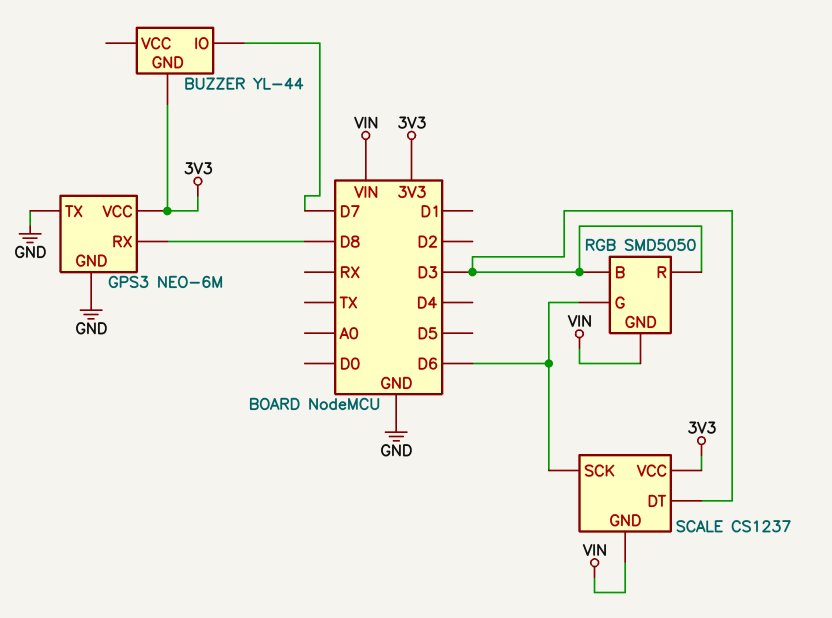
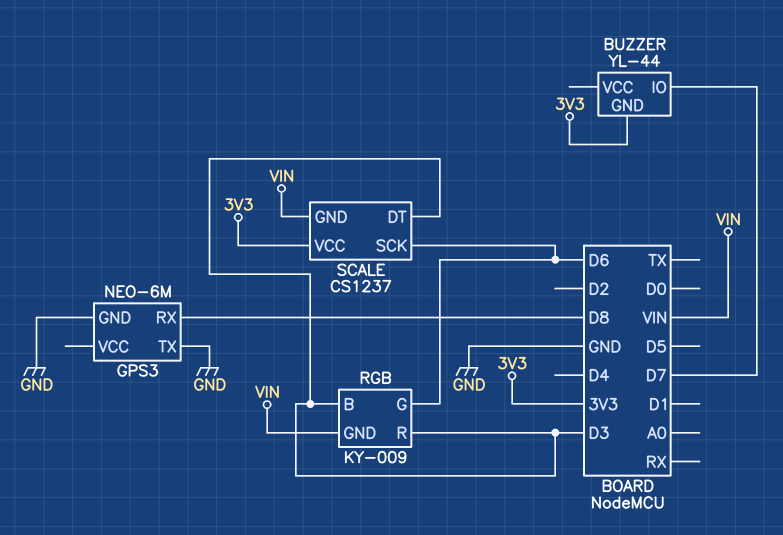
GPS3 pin VCC: 3V3 -> none
RGB: SMD5050 -> KY-009

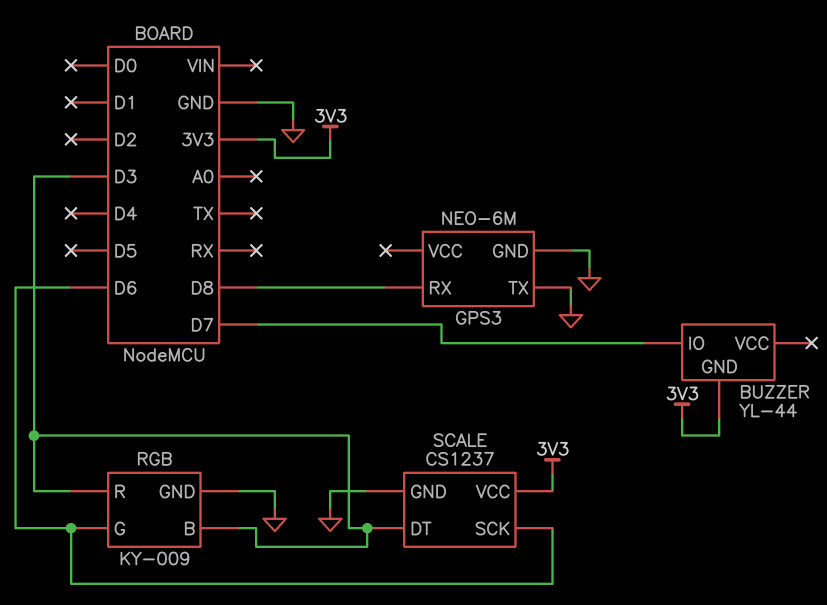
RGB pin GND: VIN -> GND
SCALE pin GND: VIN -> GND

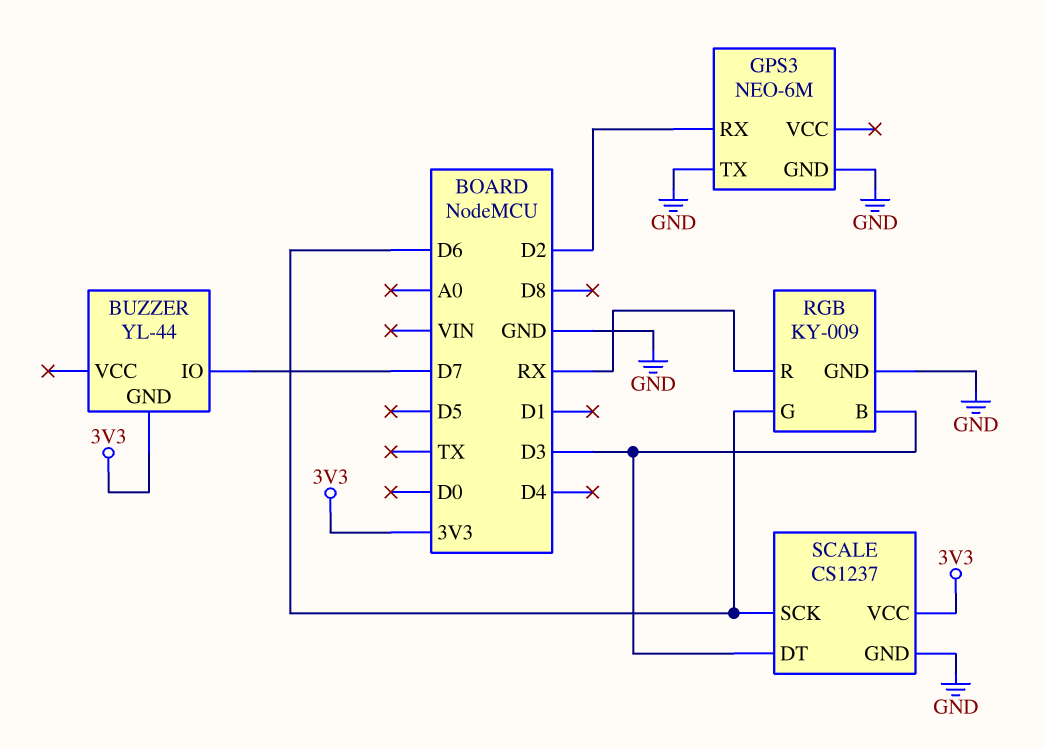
GPS3 pin RX: D8 -> D2
RGB pin R: D3 -> RX

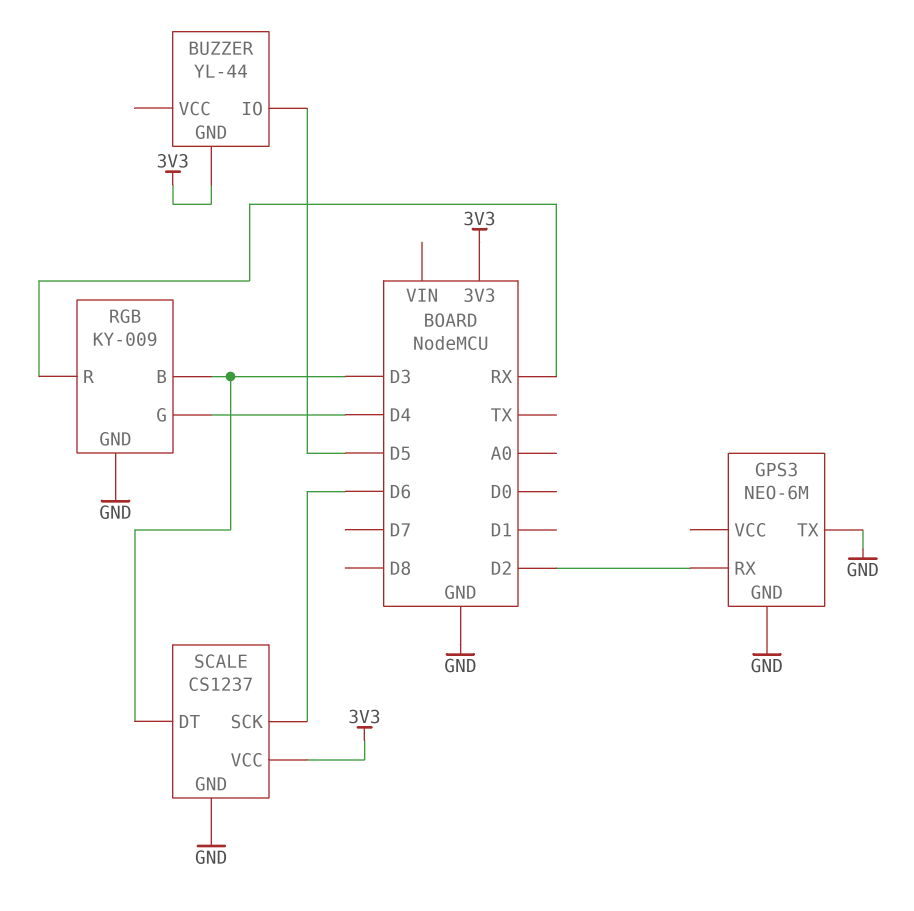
BUZZER pin IO: D7 -> D5
RGB pin G: D6 -> D4

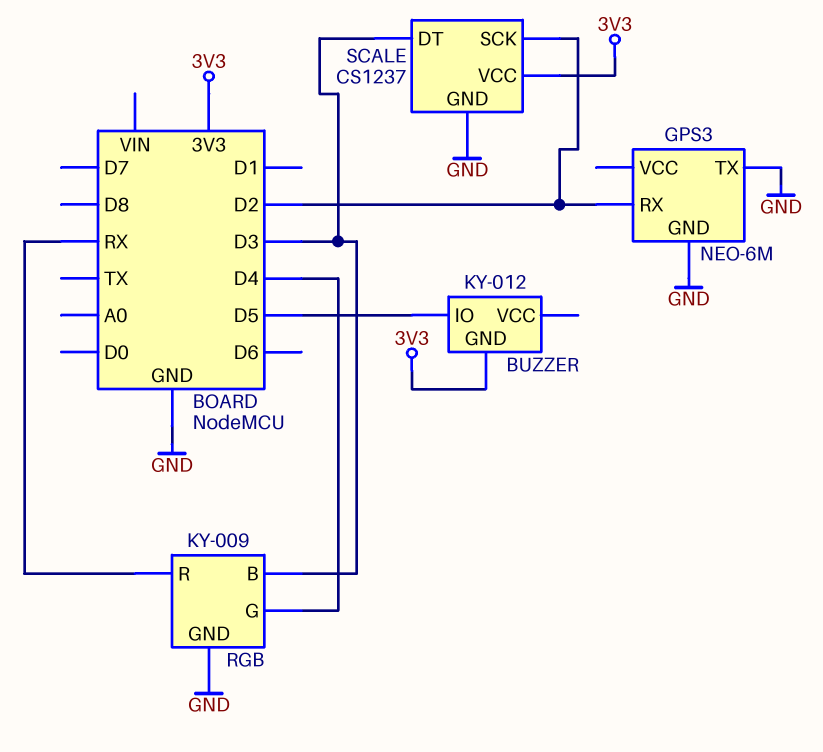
BUZZER: YL-44 -> KY-012
SCALE pin SCK: D6 -> D2

